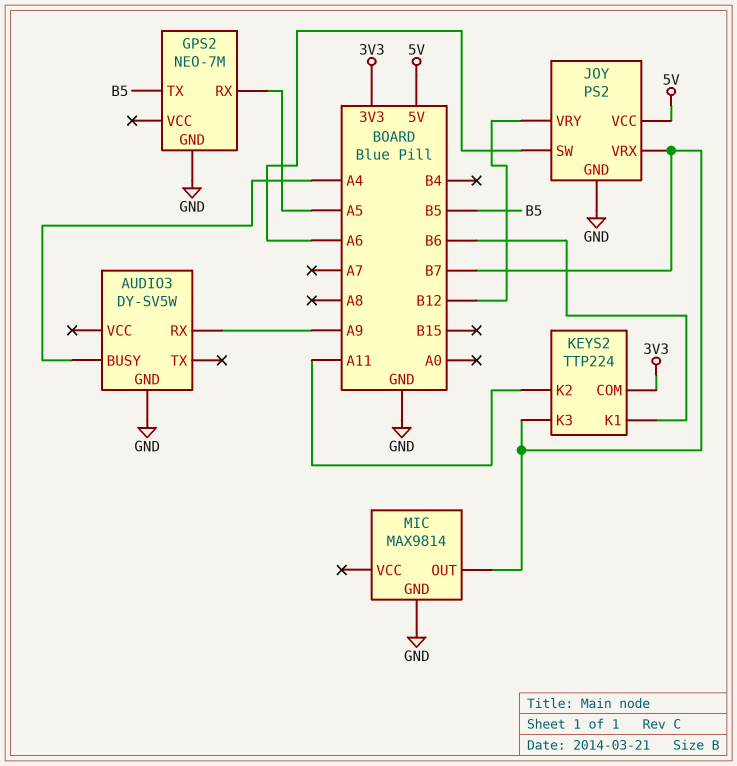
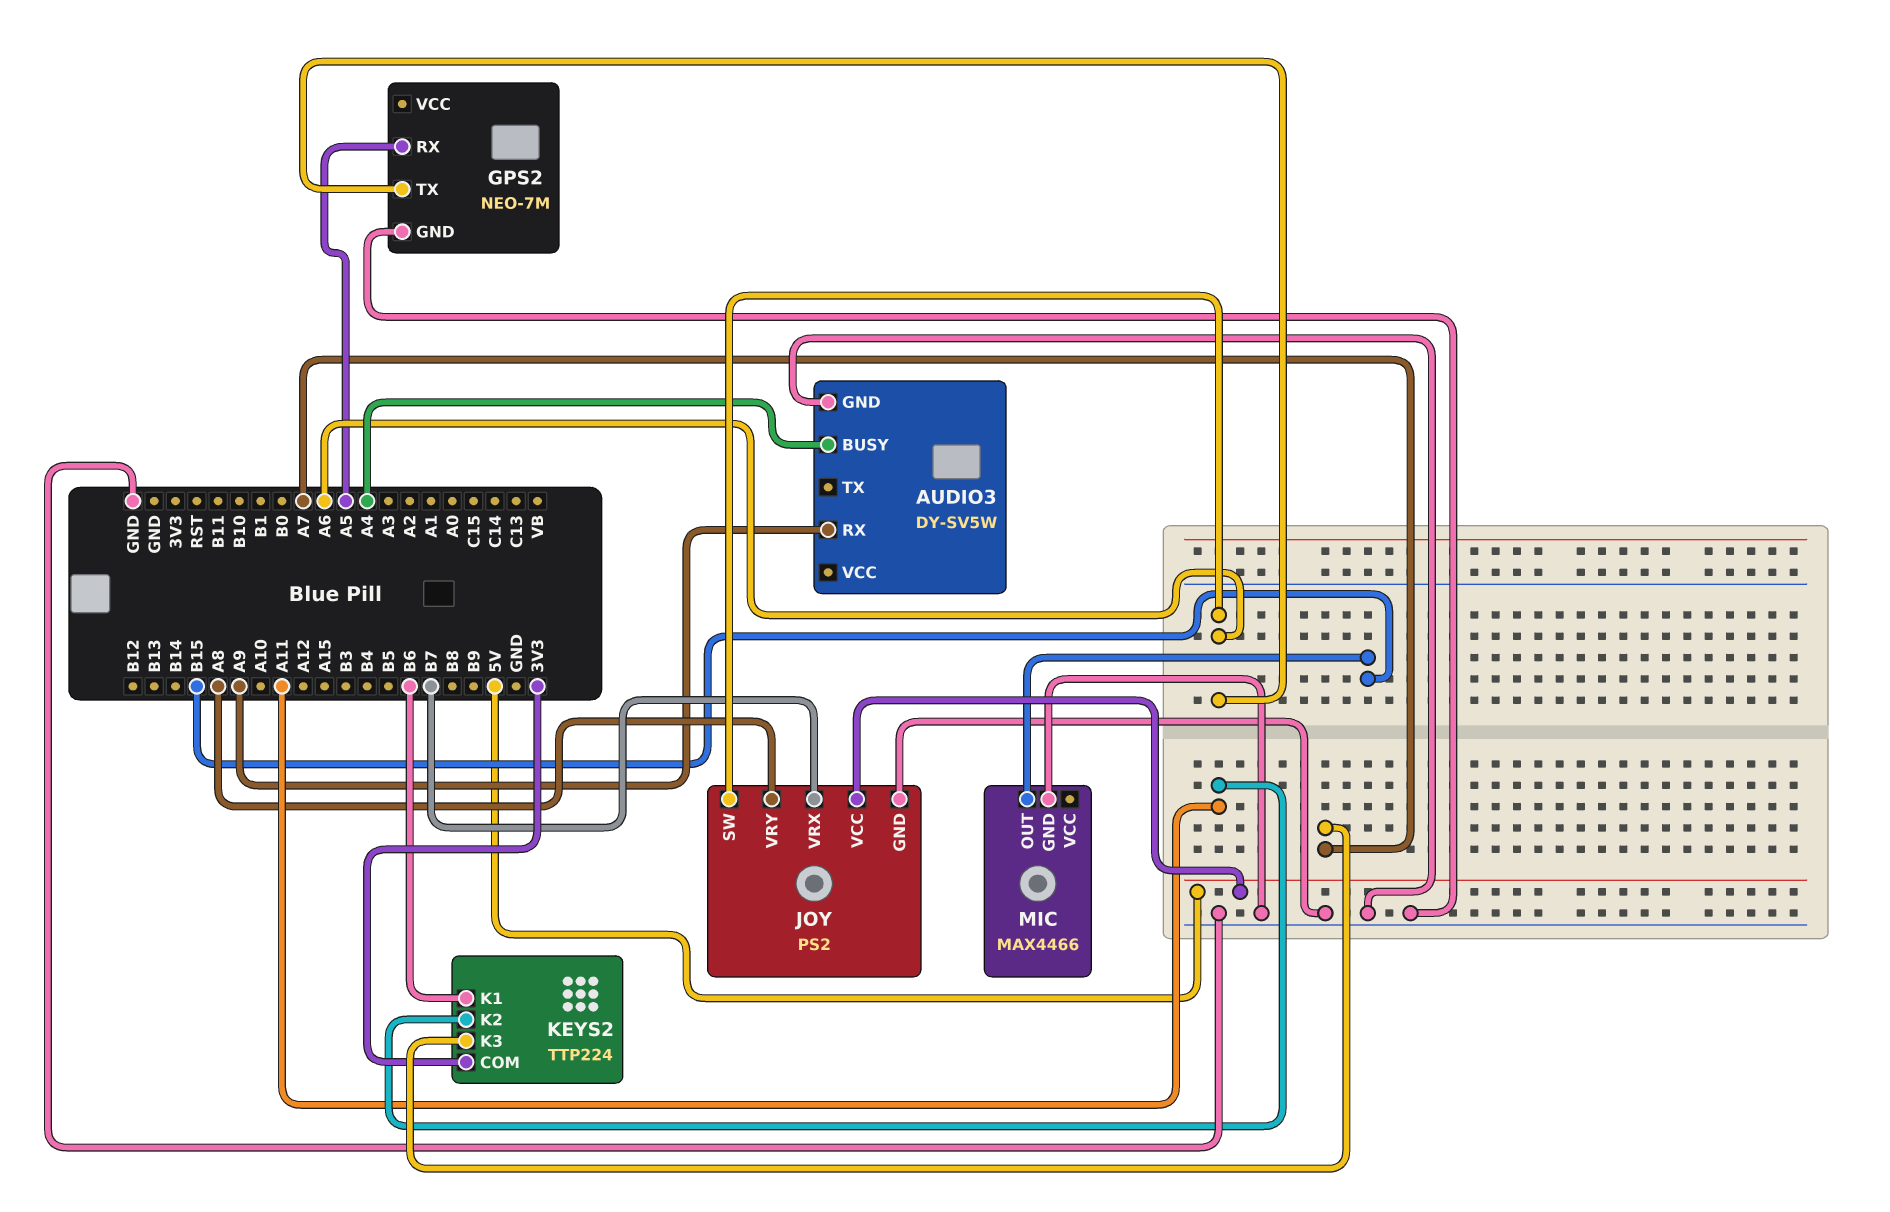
GPS2 pin TX: B5 -> A6
JOY pin VRY: B12 -> A8
KEYS2 pin K3: B7 -> A7
MIC: MAX9814 -> MAX4466
MIC pin OUT: B7 -> B15

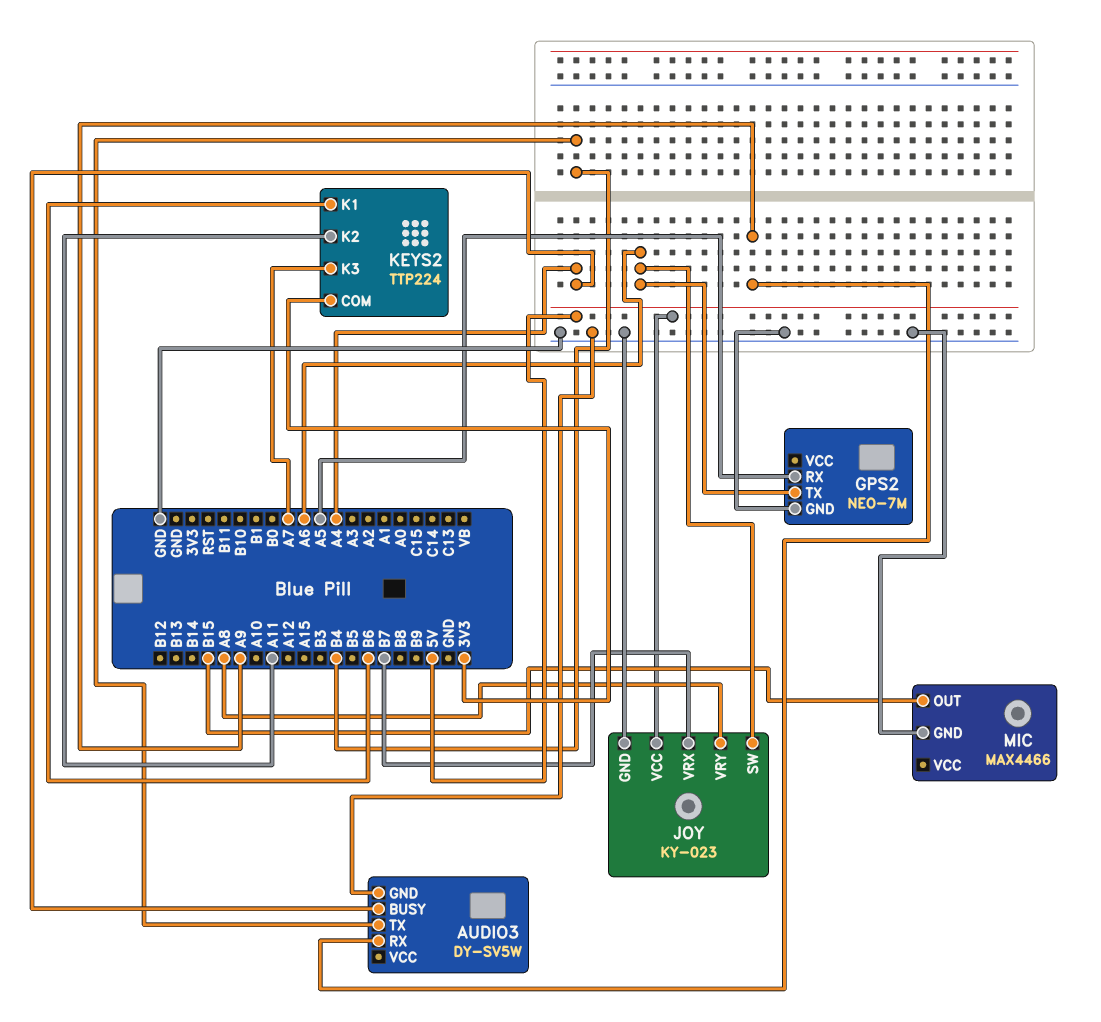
AUDIO3 pin TX: none -> B4
JOY: PS2 -> KY-023

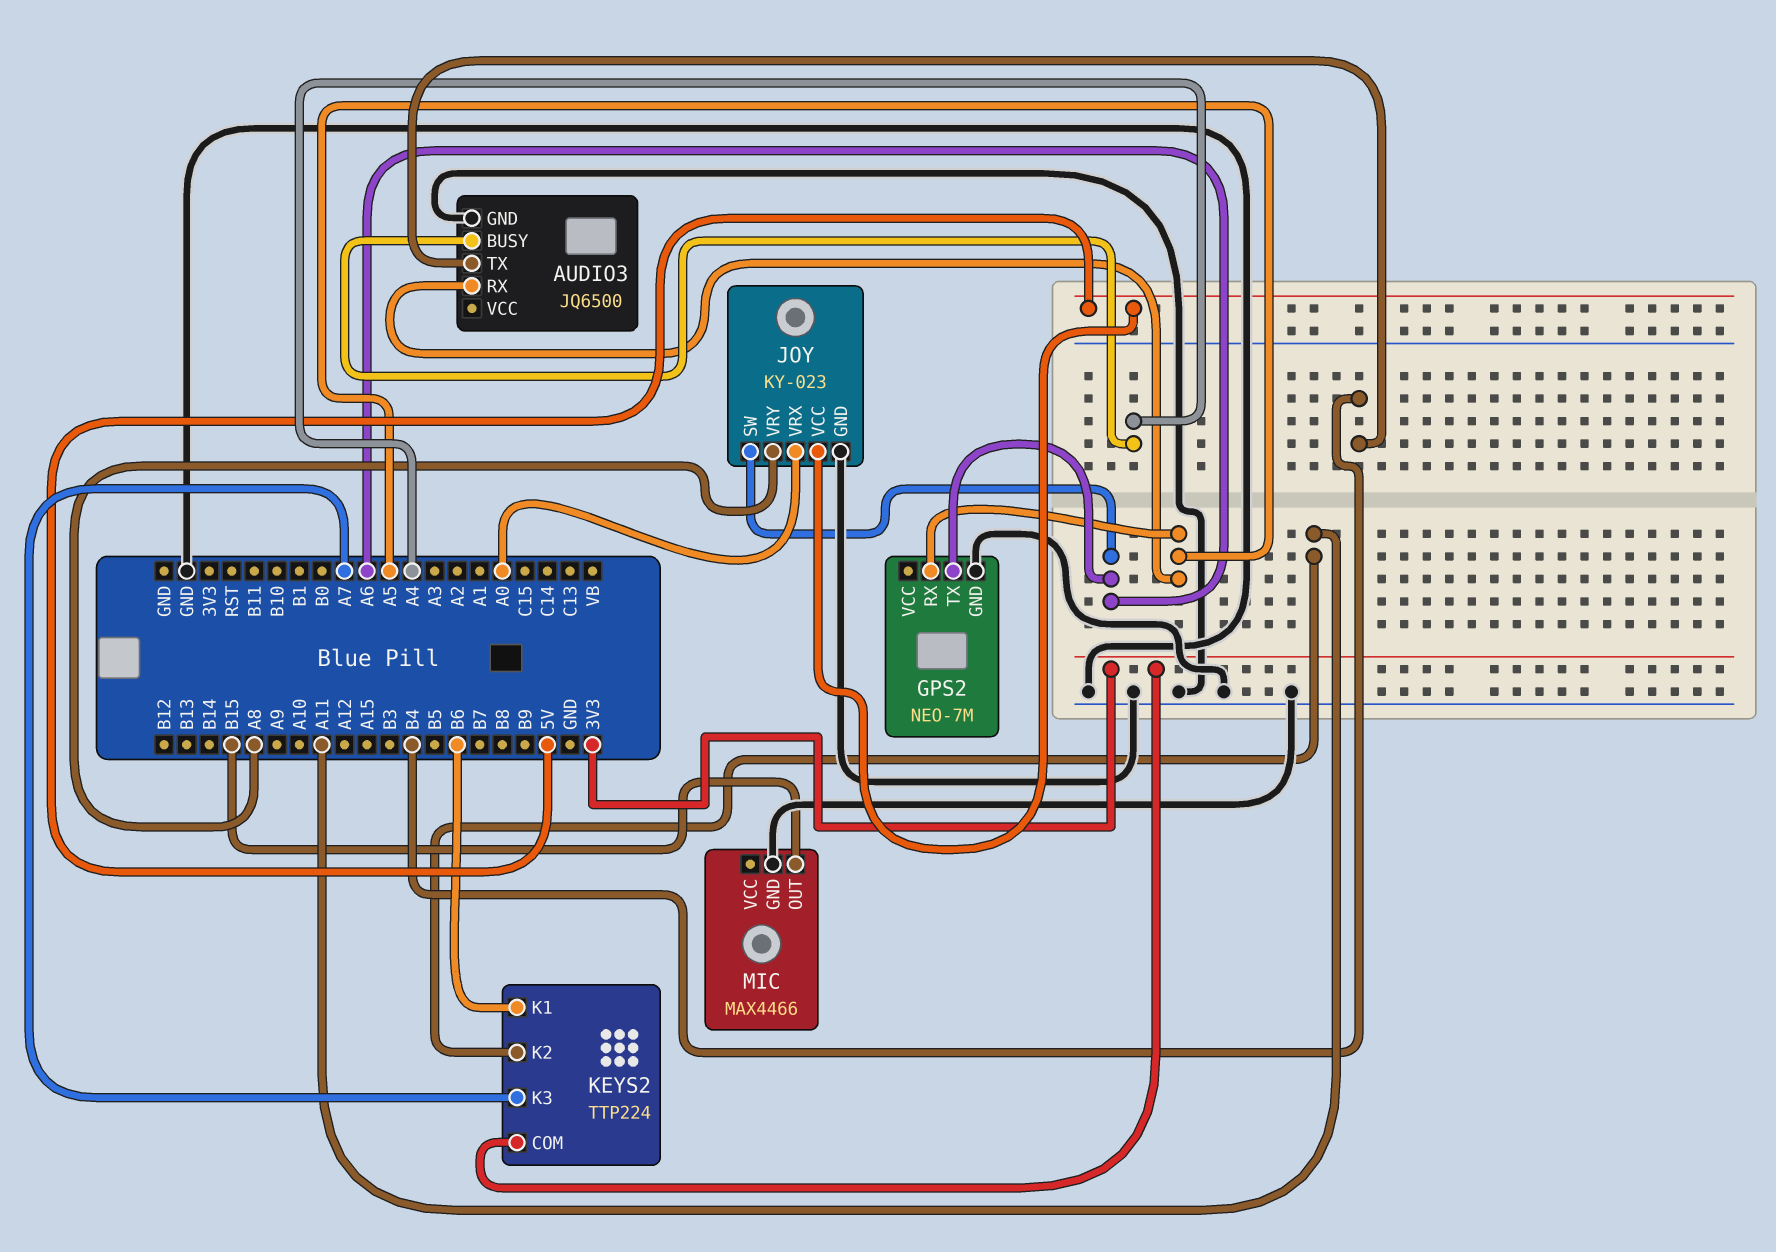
AUDIO3: DY-SV5W -> JQ6500
AUDIO3 pin RX: A9 -> A5
JOY pin VRX: B7 -> A0

